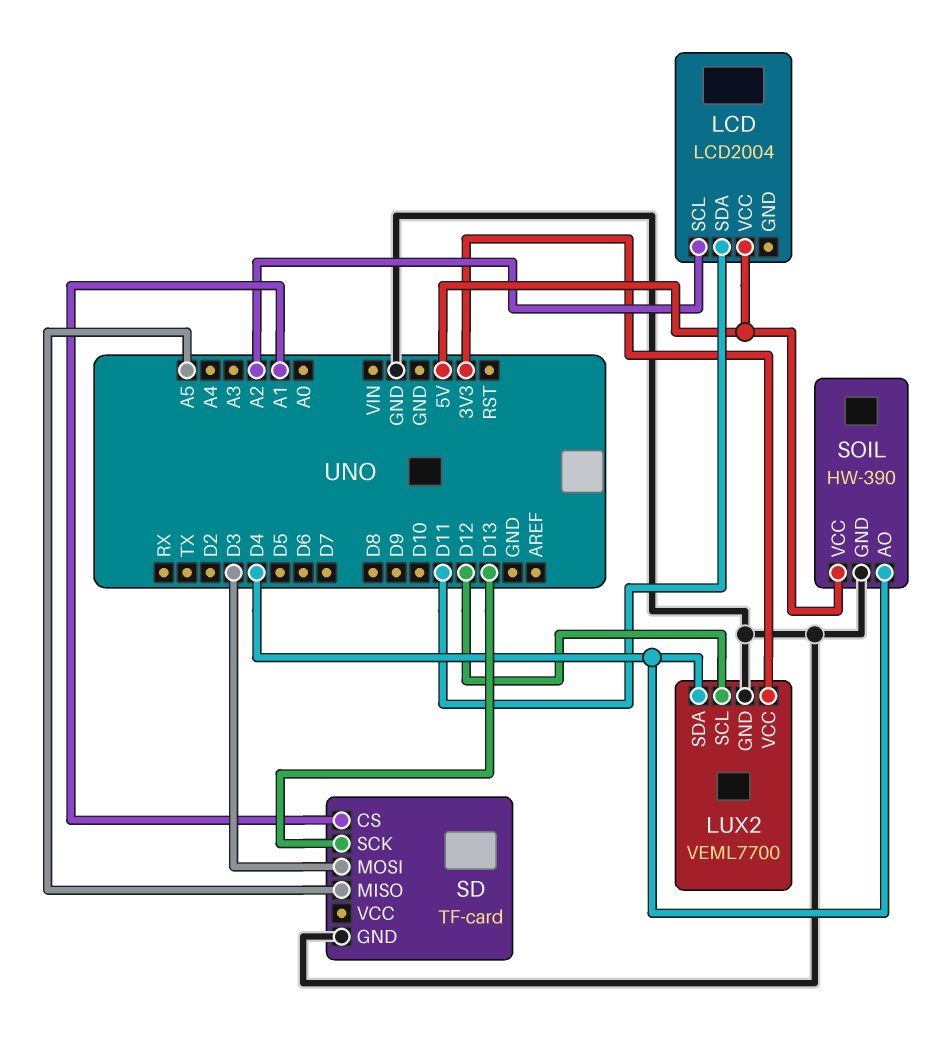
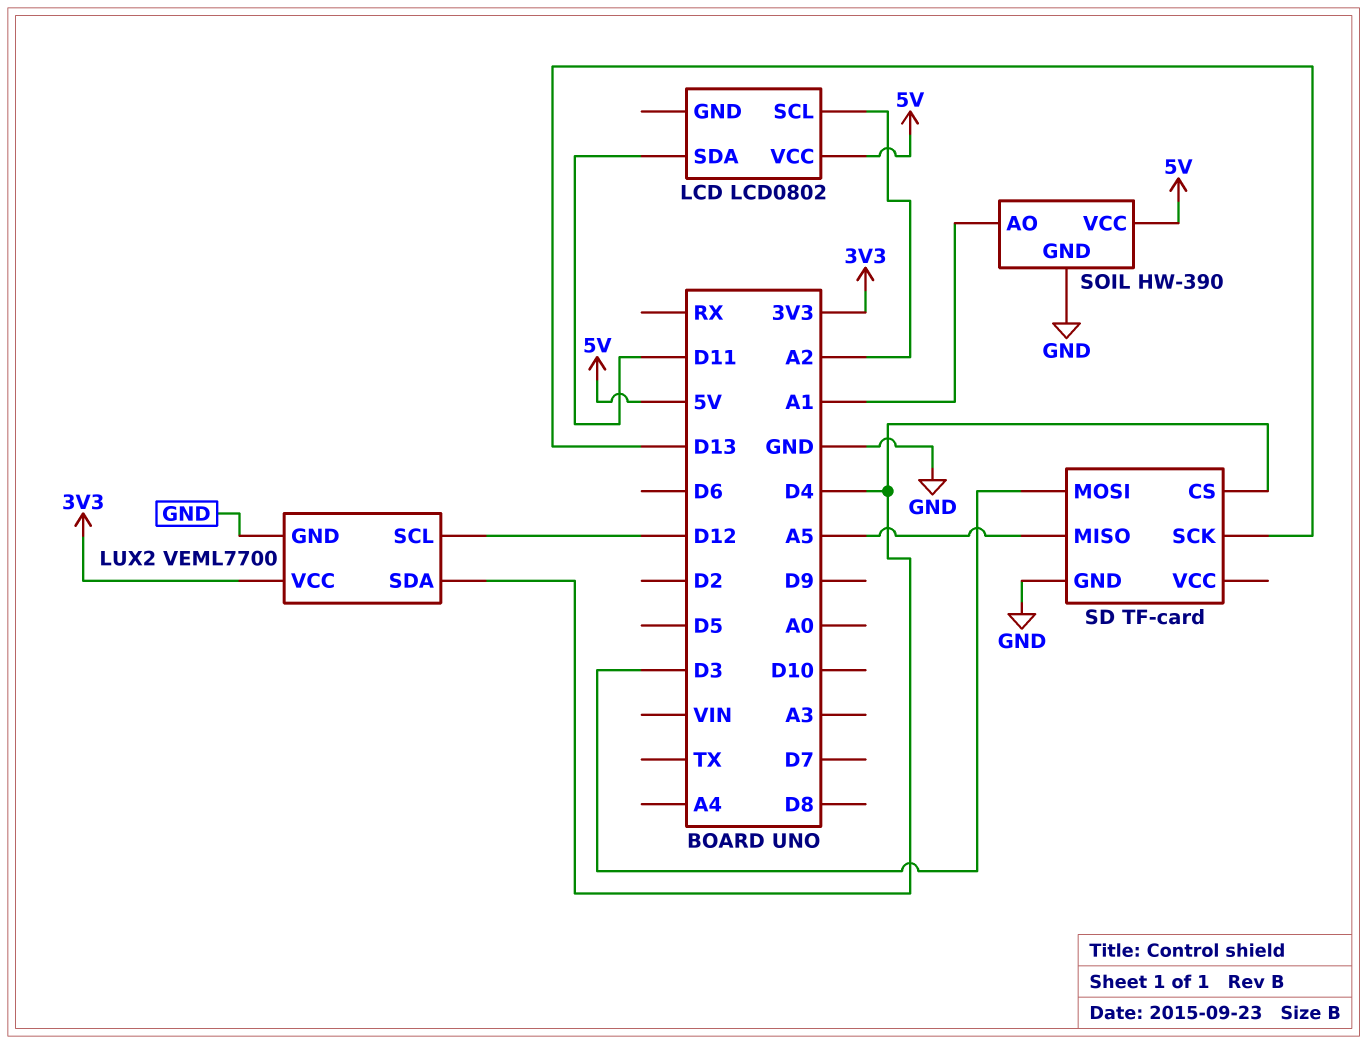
LCD: LCD2004 -> LCD0802
SD pin CS: A1 -> D4
SOIL pin AO: D4 -> A1

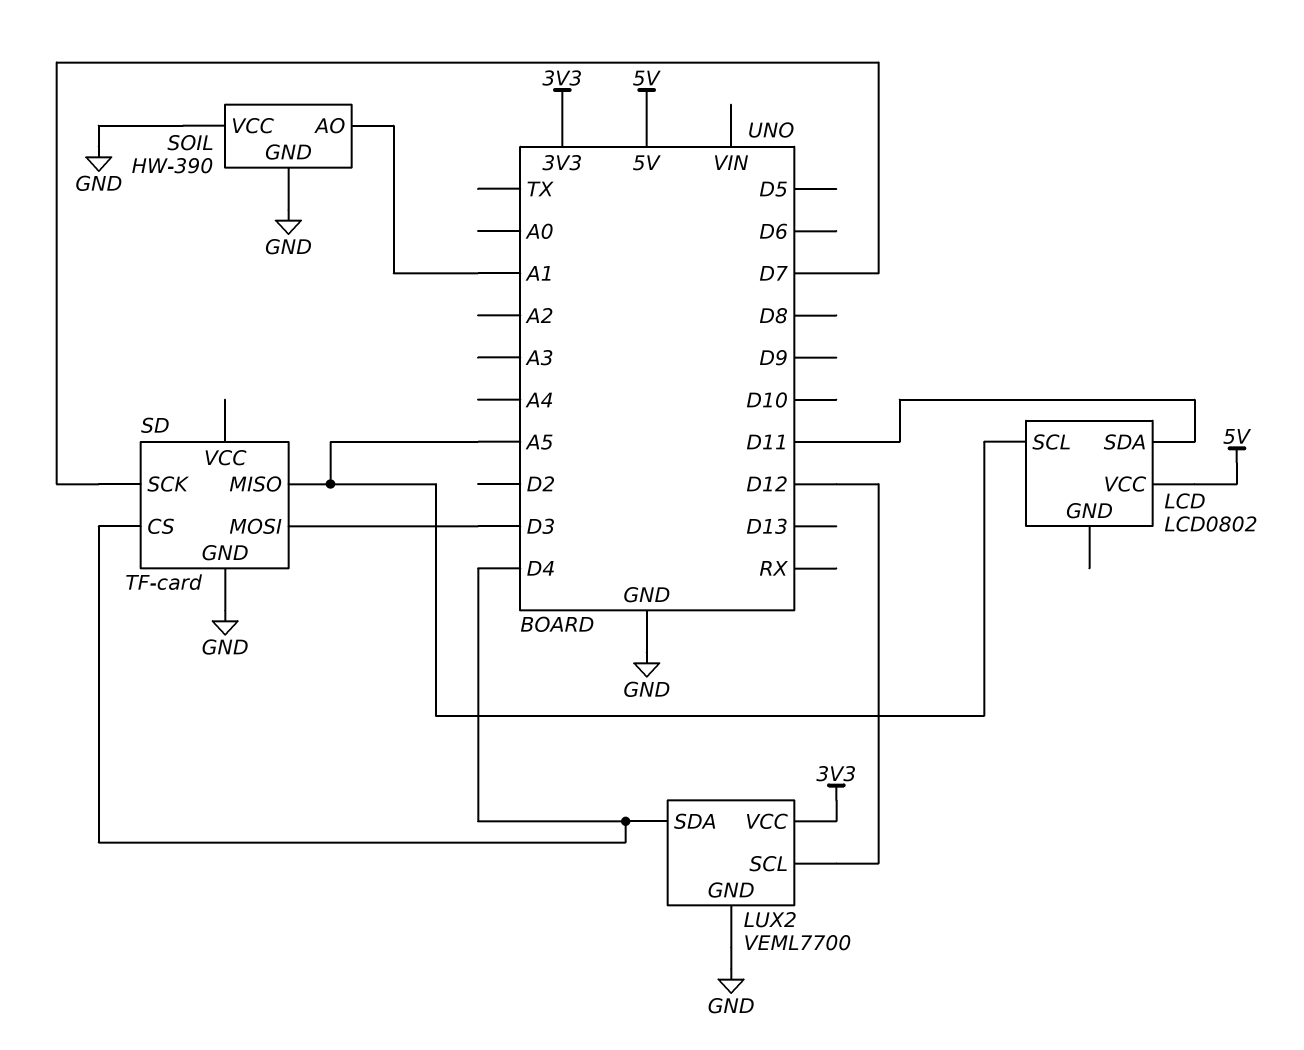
LCD pin SCL: A2 -> A5
SD pin SCK: D13 -> D7
SOIL pin VCC: 5V -> GND

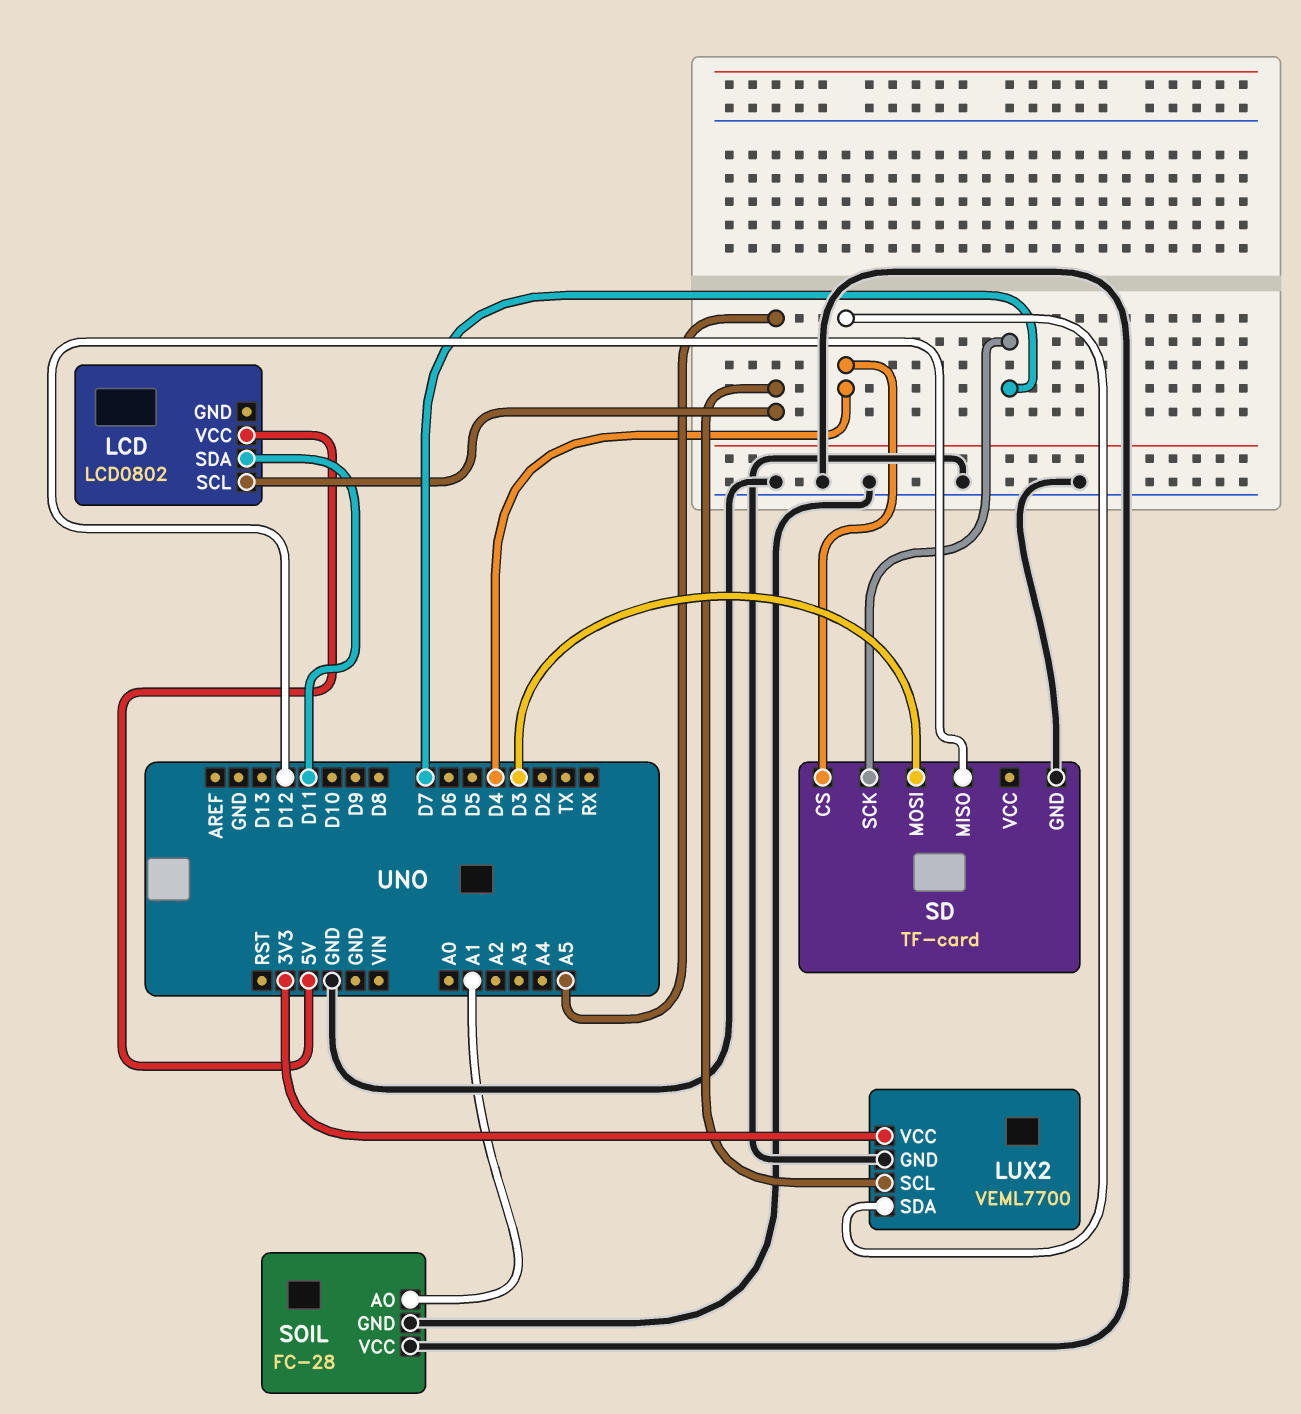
LUX2 pin SCL: D12 -> A5
SD pin MISO: A5 -> D12
SOIL: HW-390 -> FC-28

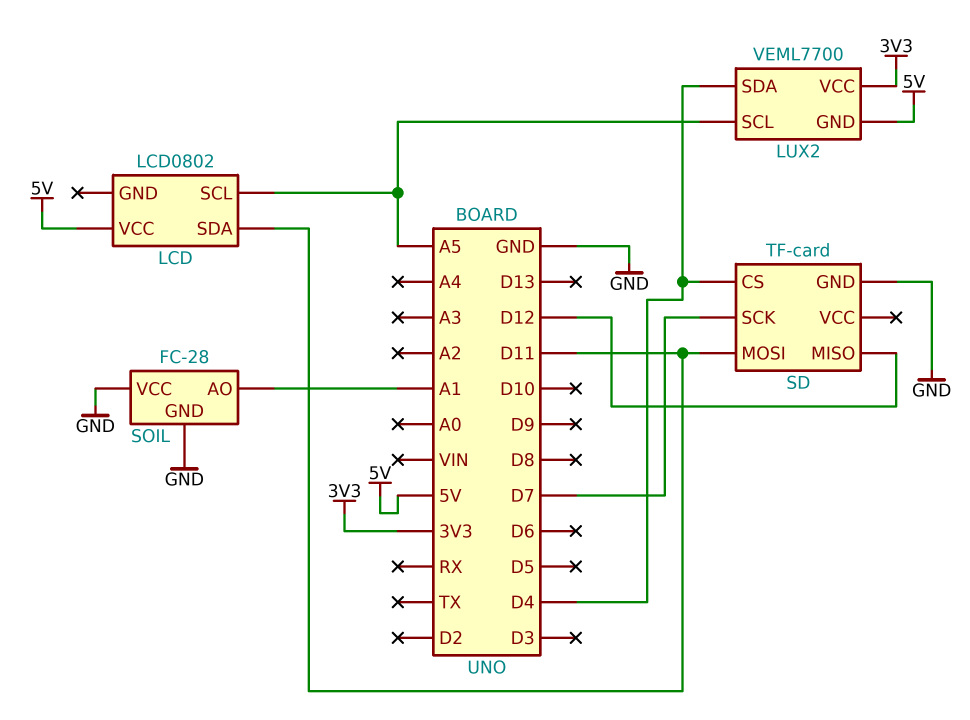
LUX2 pin GND: GND -> 5V
SD pin MOSI: D3 -> D11

